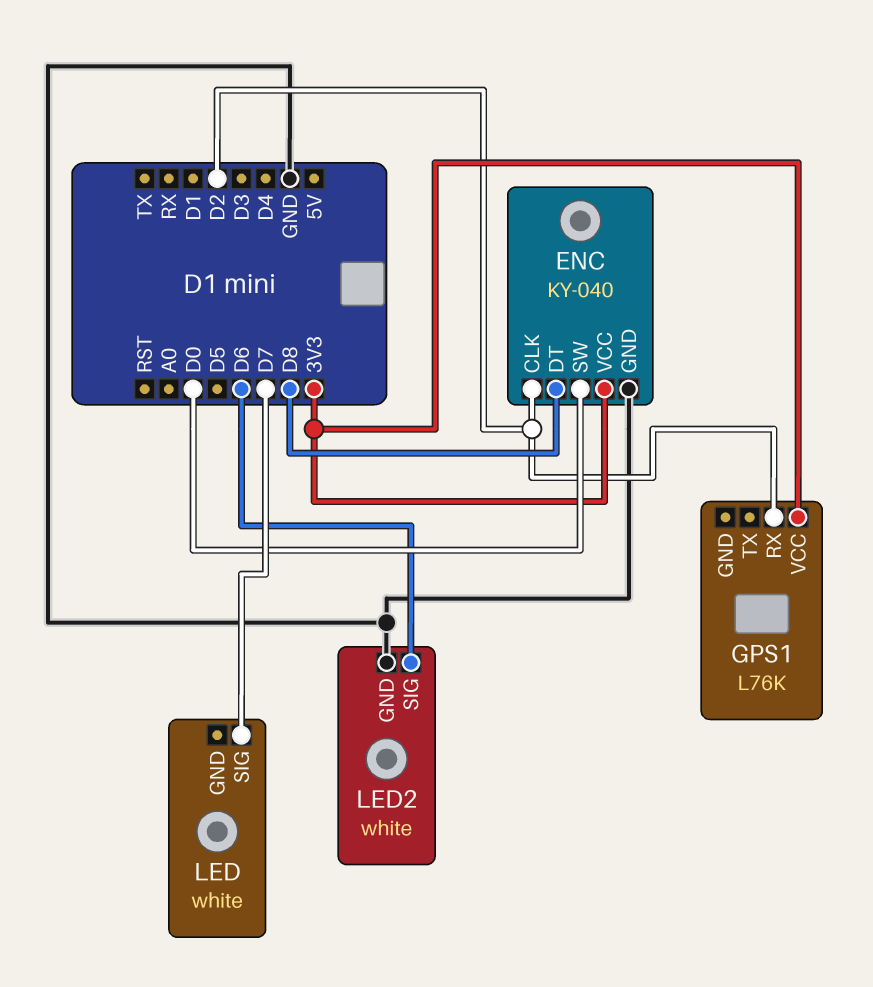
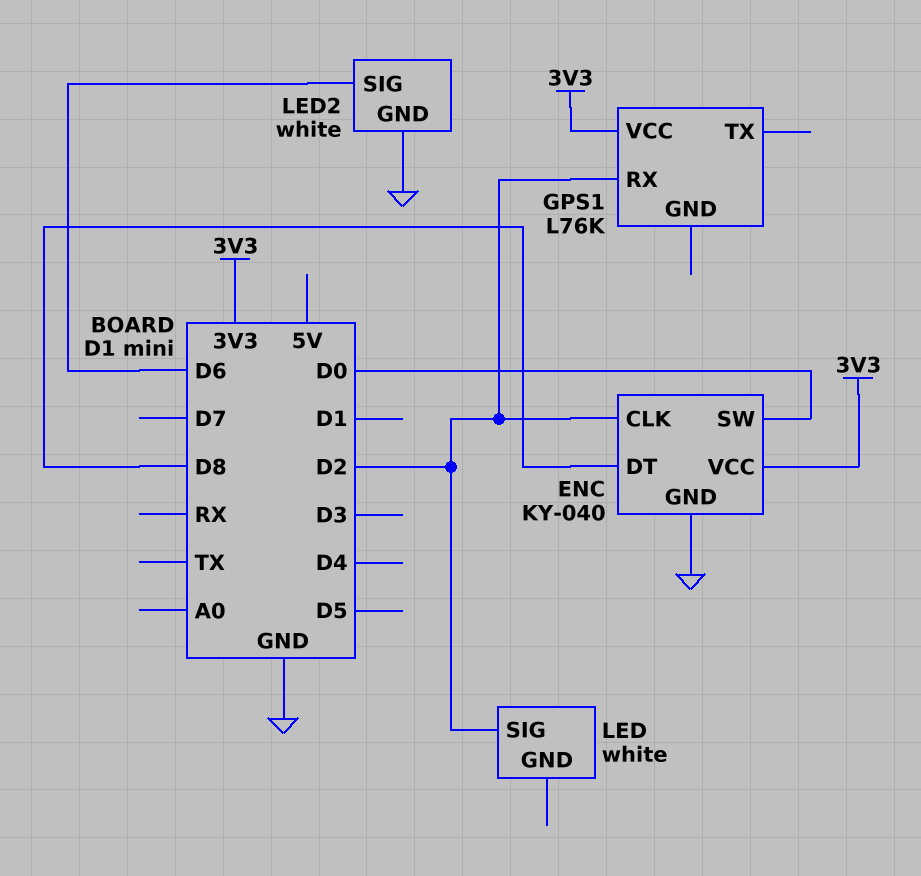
LED pin SIG: D7 -> D2

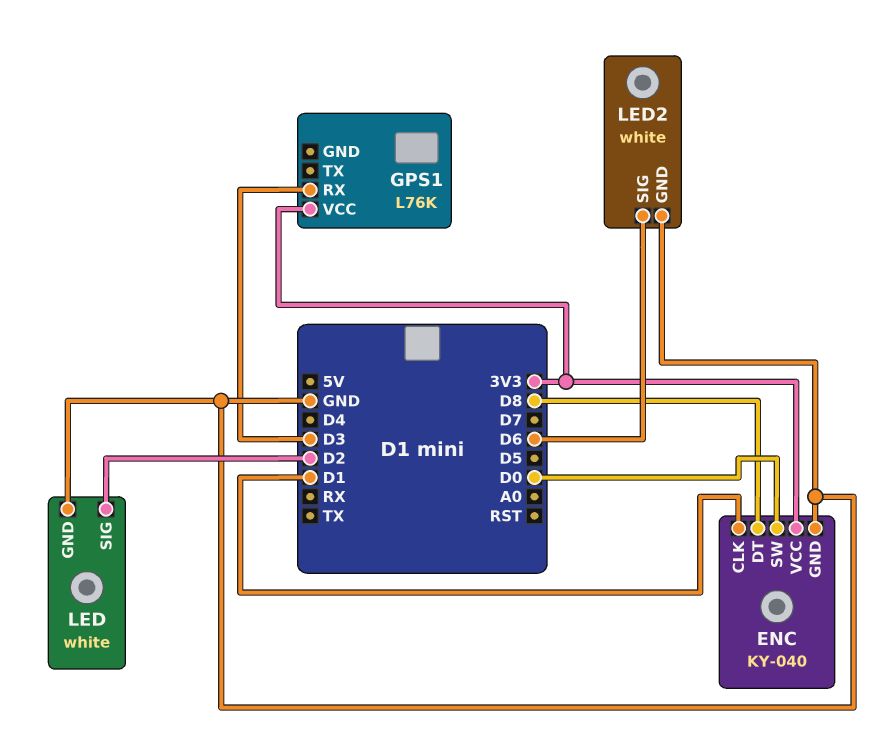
ENC pin CLK: D2 -> D1
GPS1 pin RX: D2 -> D3
LED pin GND: none -> GND

